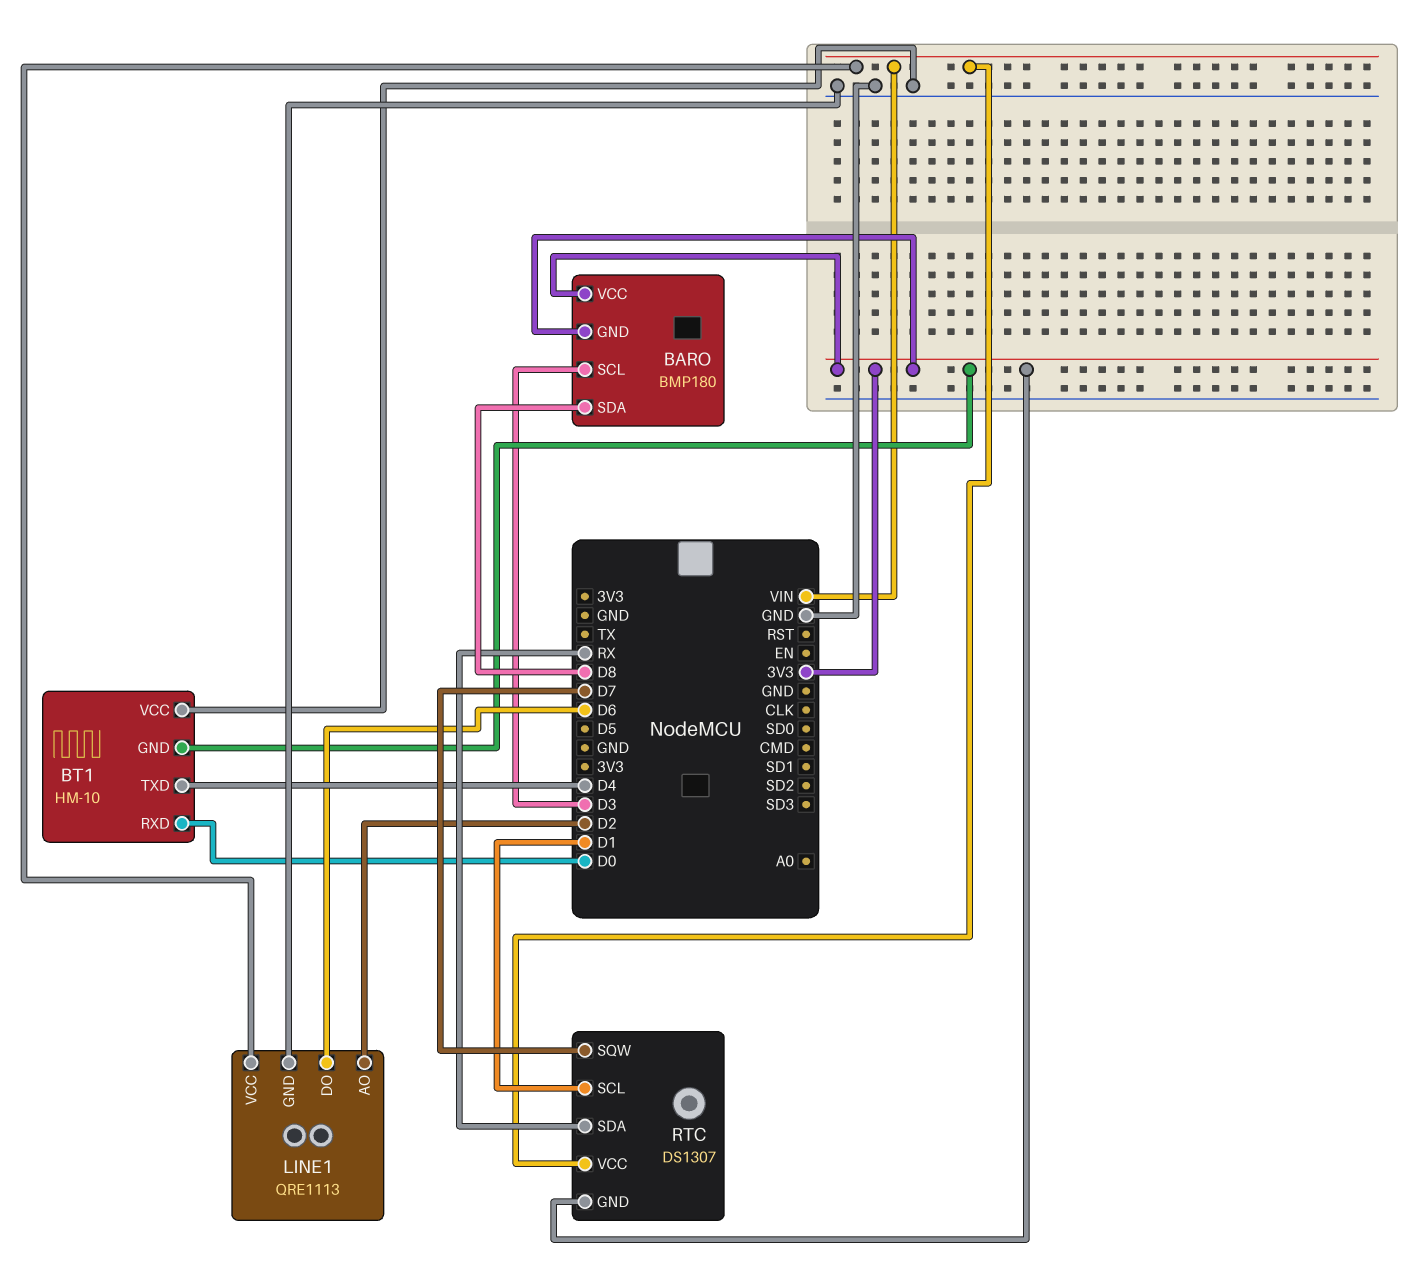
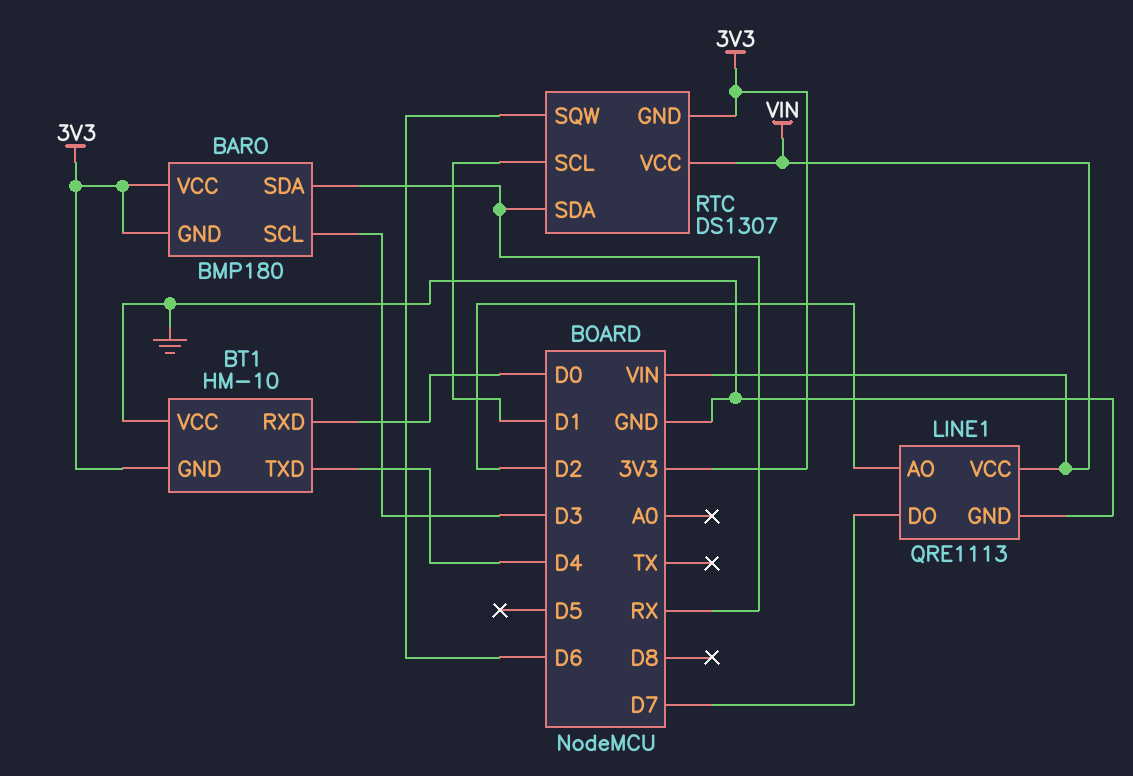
BARO pin SDA: D8 -> RX
LINE1 pin DO: D6 -> D7
RTC pin SQW: D7 -> D6

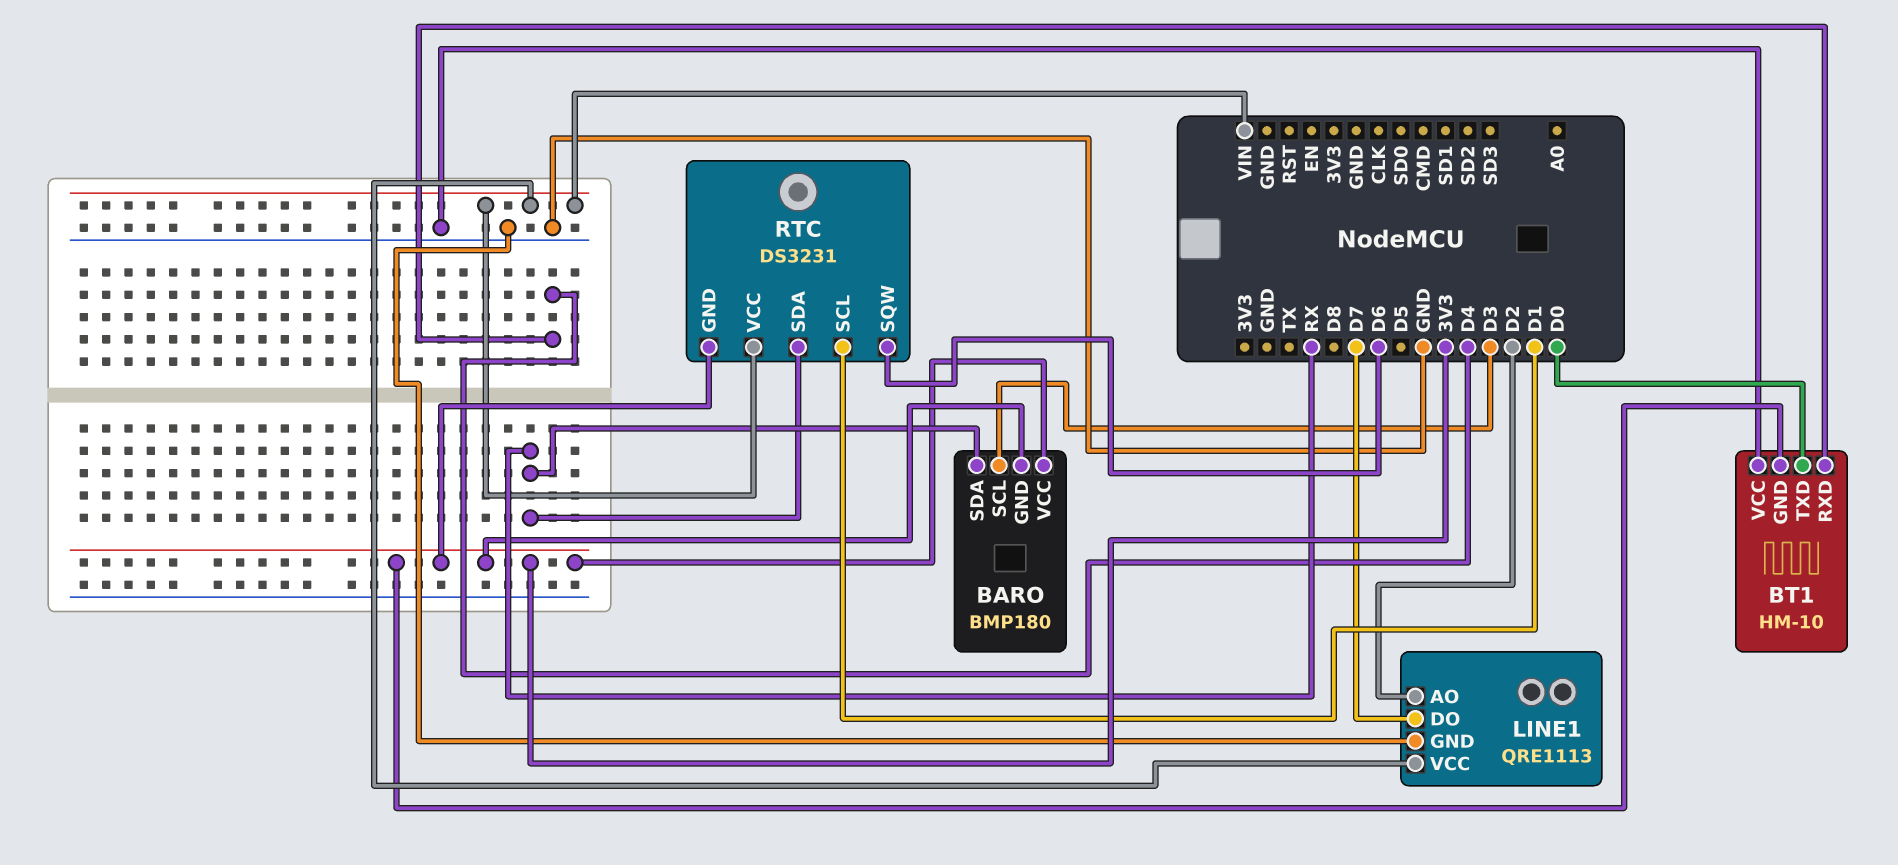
BT1 pin RXD: D0 -> D4
BT1 pin TXD: D4 -> D0
RTC: DS1307 -> DS3231

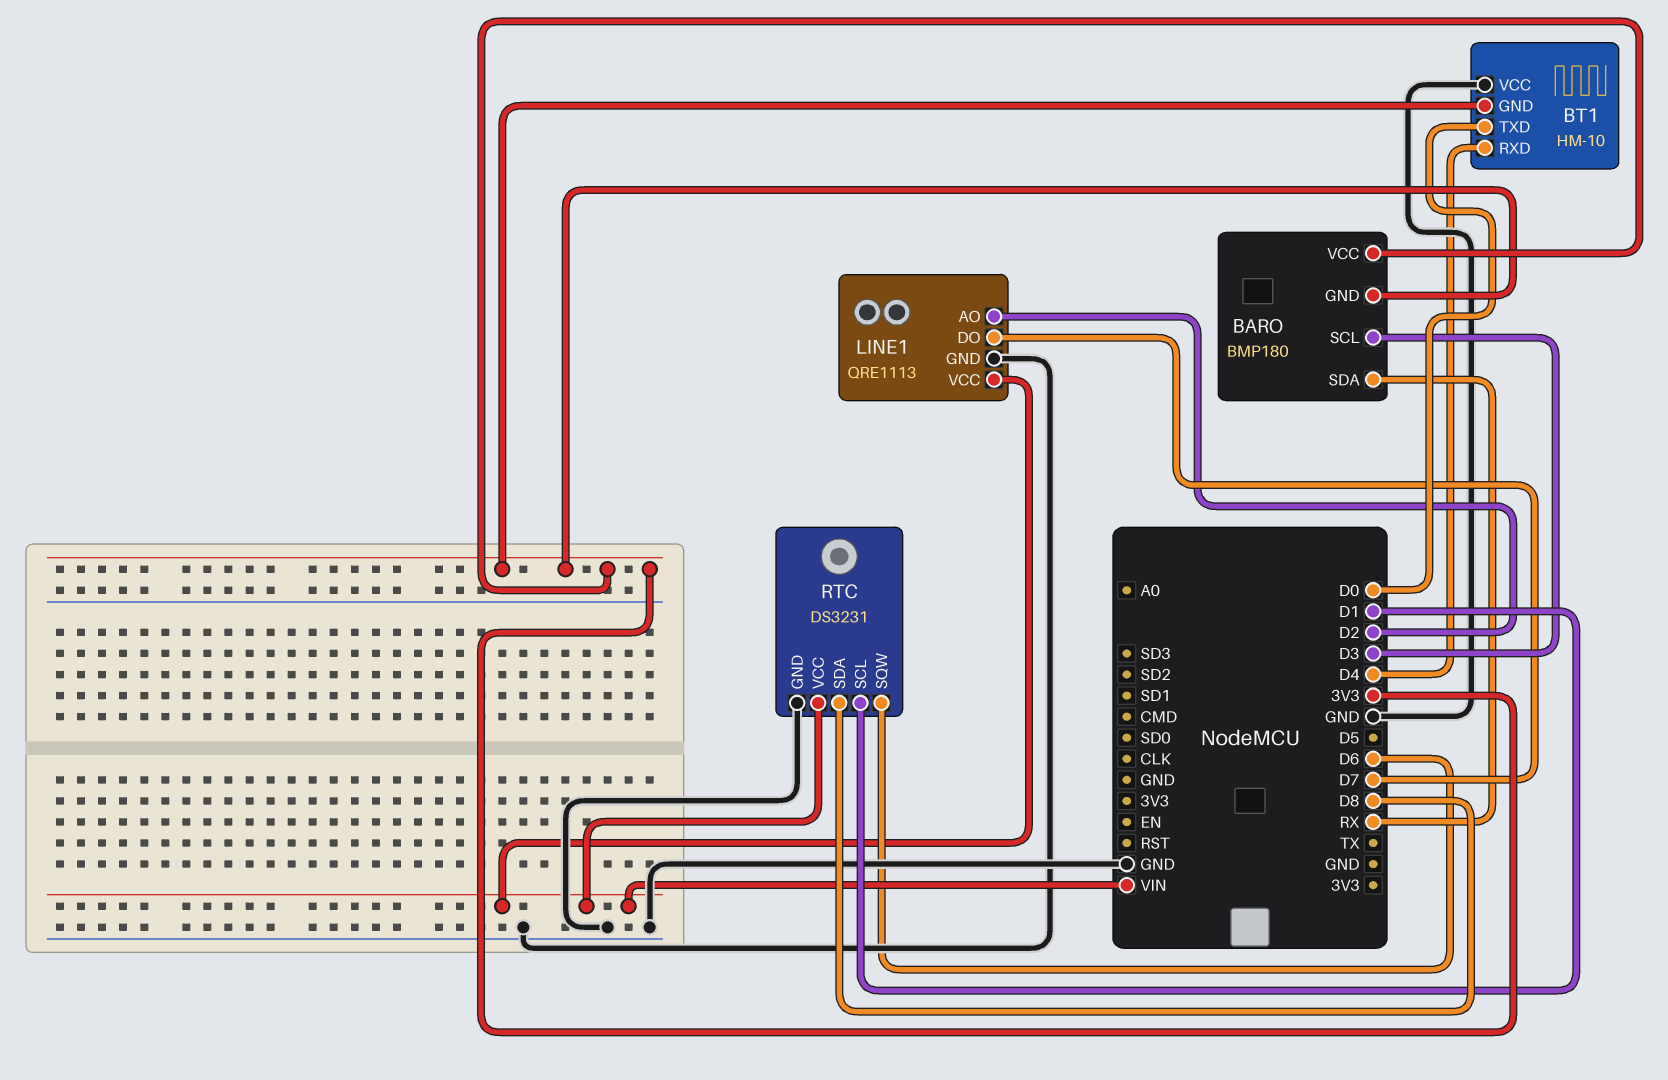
RTC pin GND: 3V3 -> GND
RTC pin SDA: RX -> D8

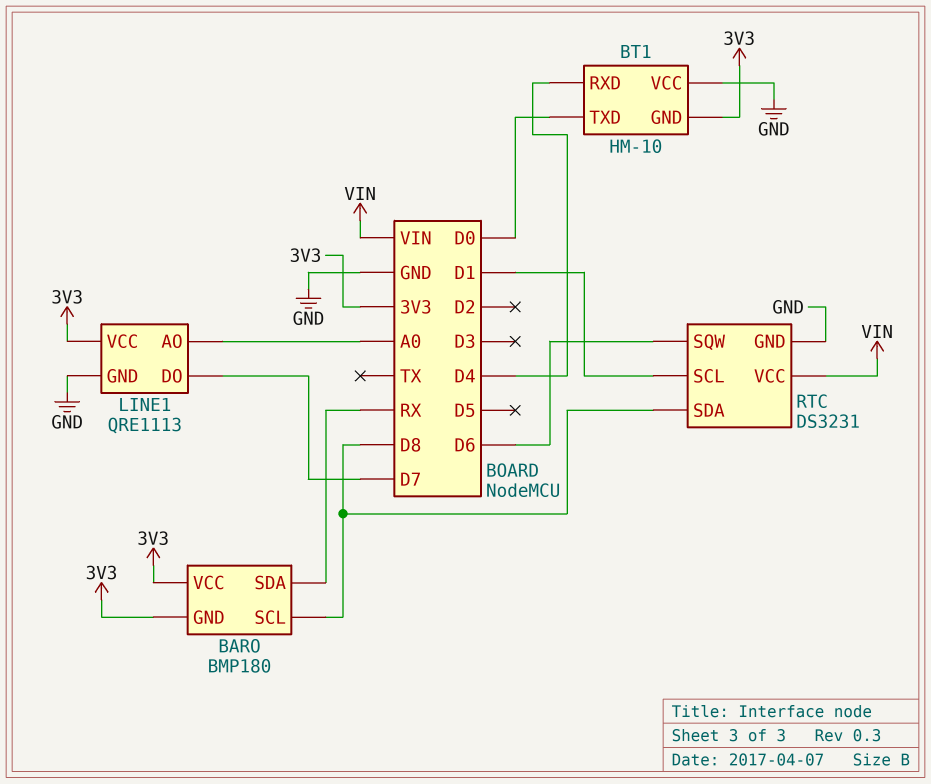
BARO pin SCL: D3 -> D8
LINE1 pin AO: D2 -> A0
LINE1 pin VCC: VIN -> 3V3

